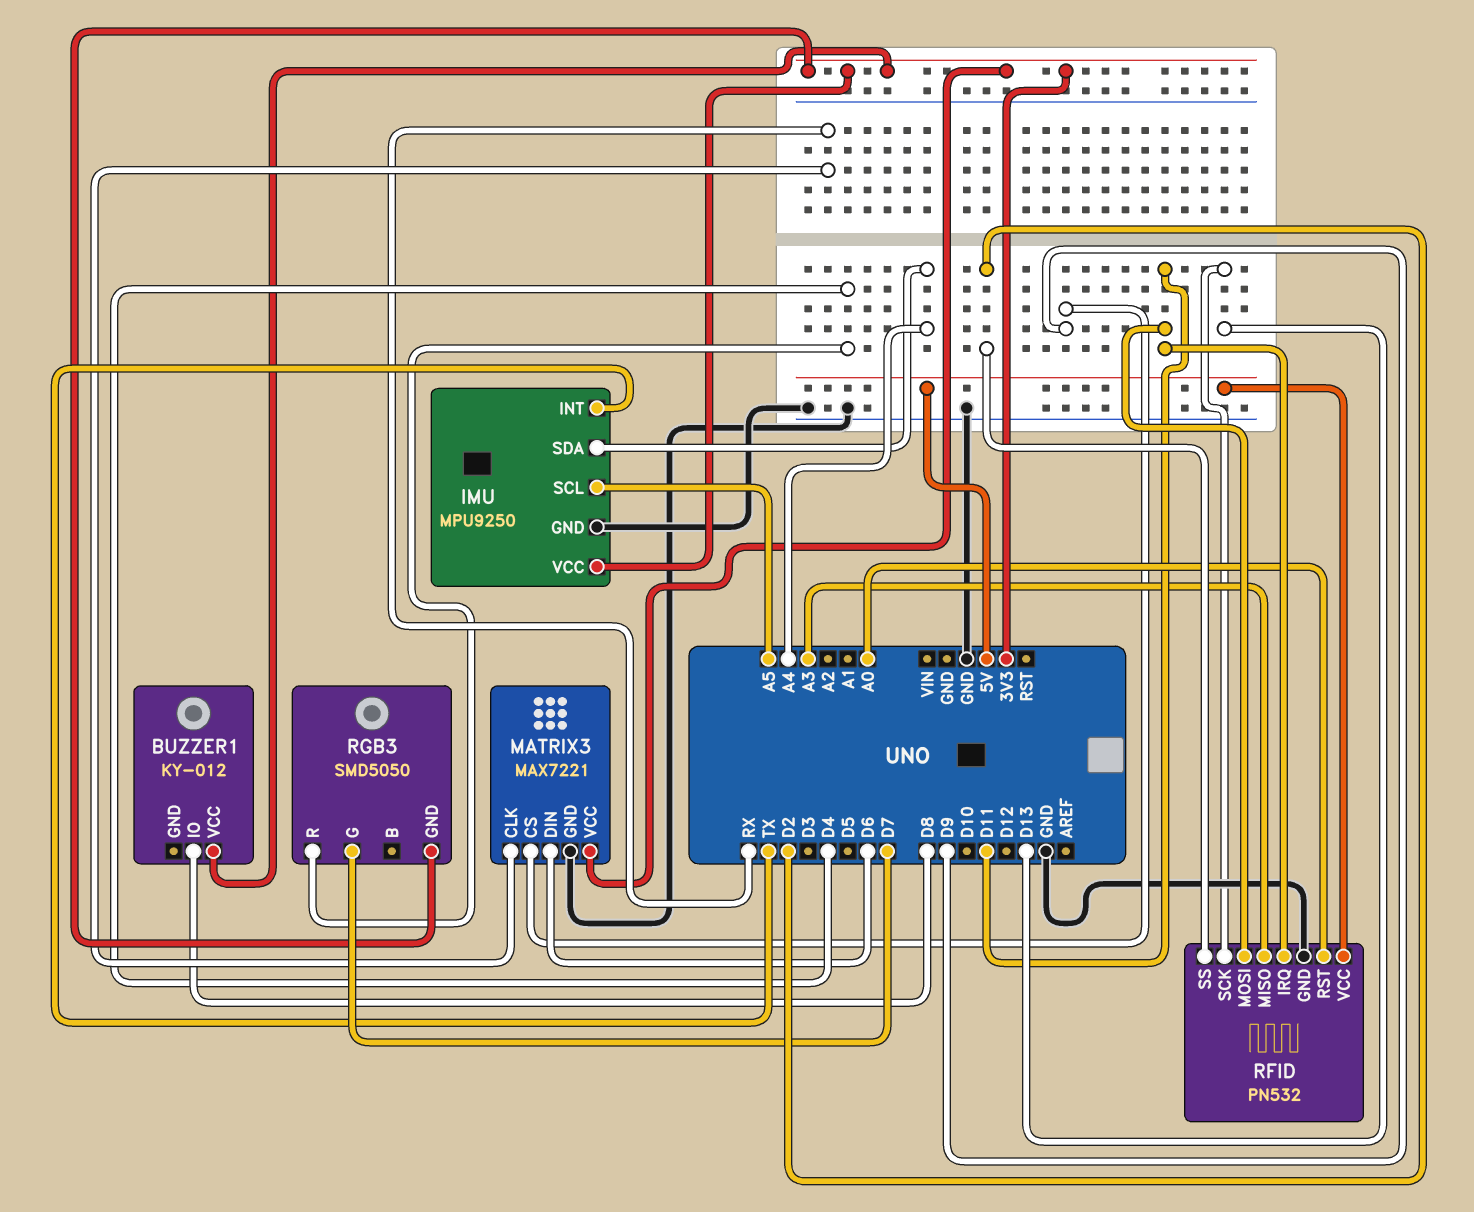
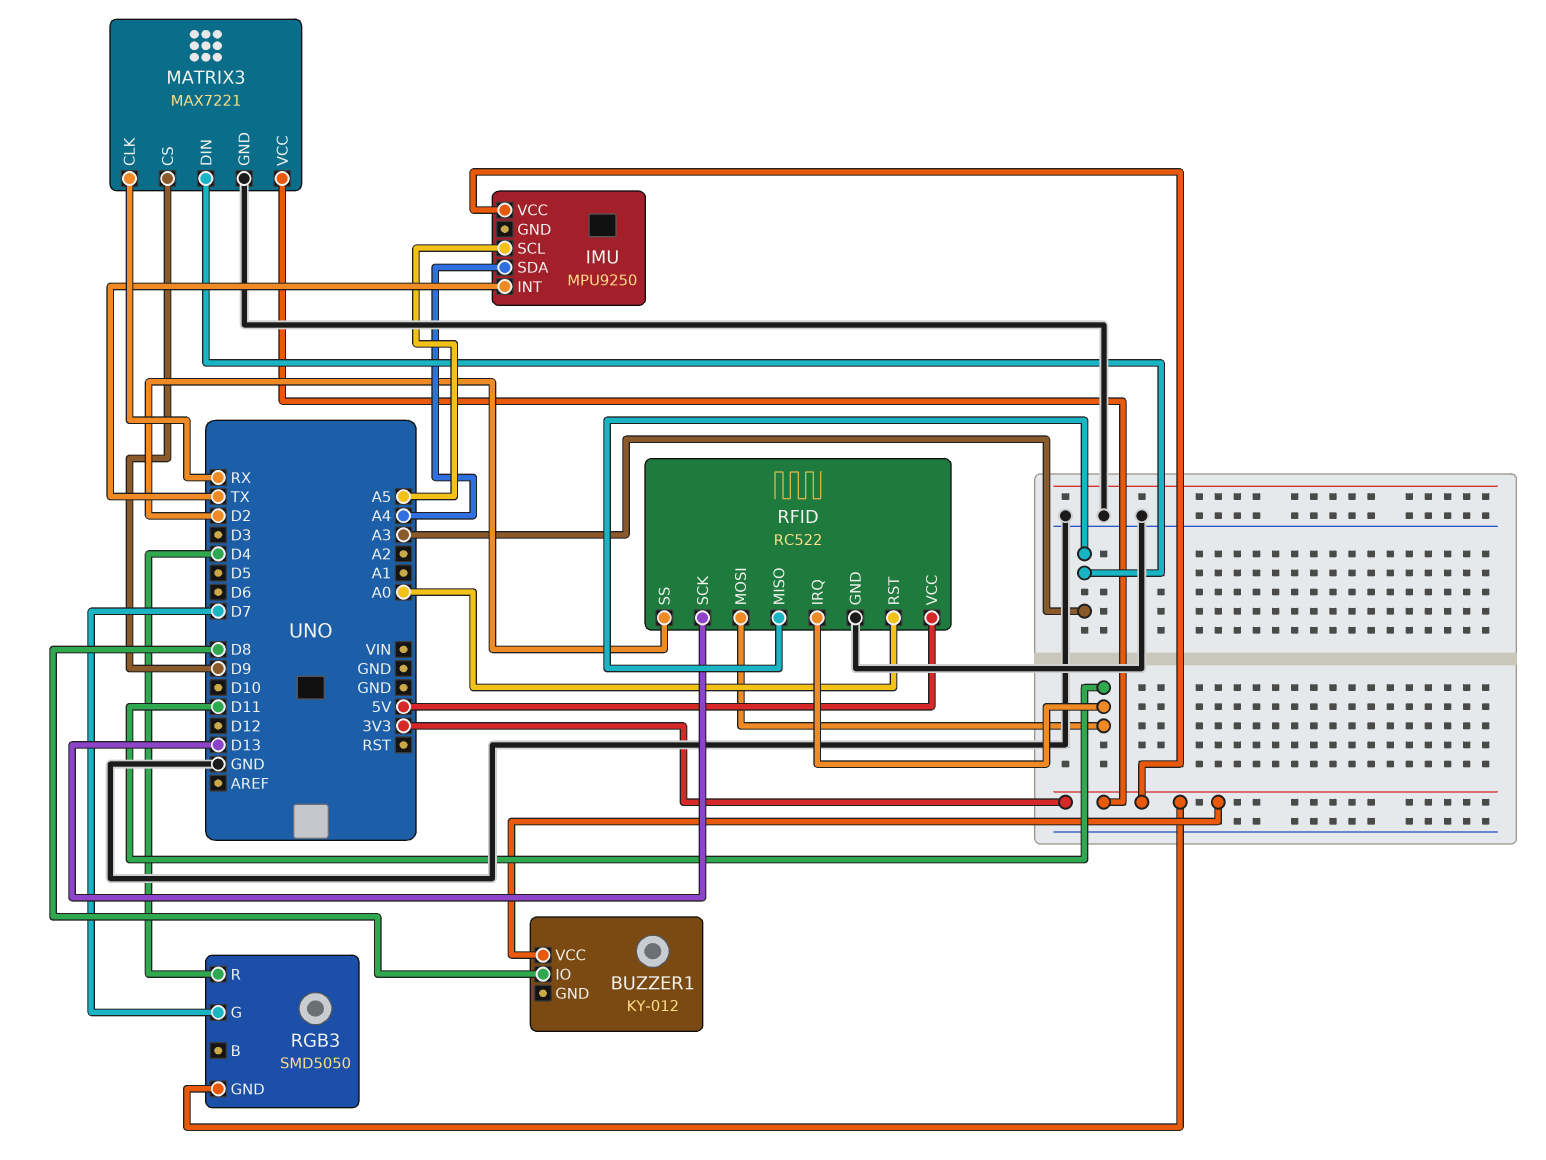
IMU pin GND: GND -> none
MATRIX3 pin DIN: D6 -> A3
RFID: PN532 -> RC522

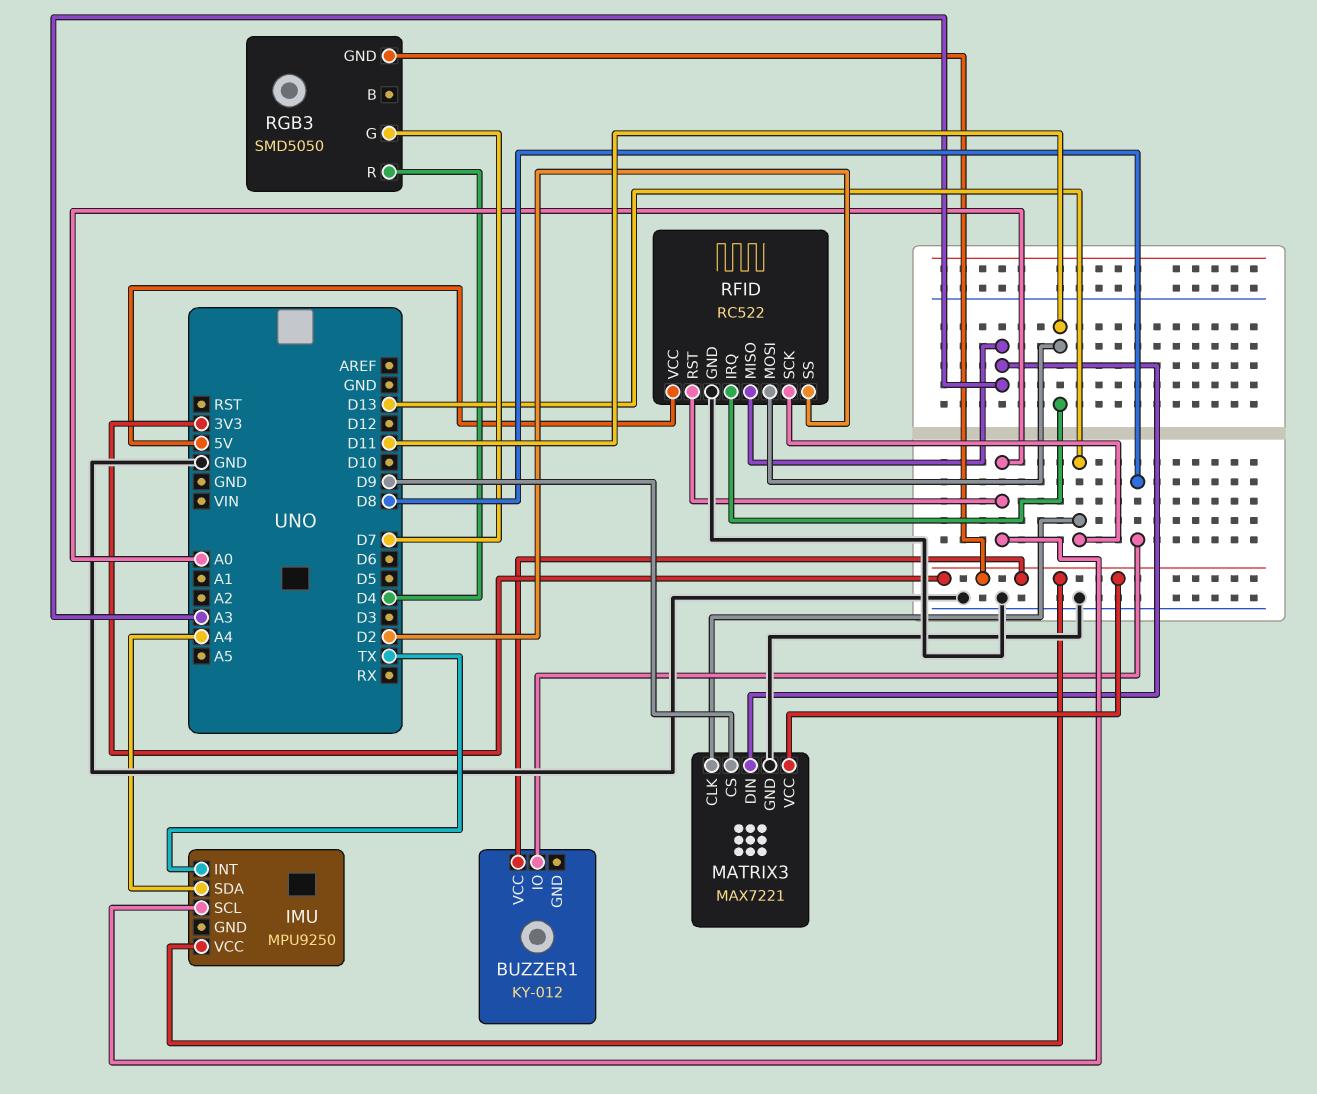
IMU pin SCL: A5 -> A0
MATRIX3 pin CLK: RX -> D13

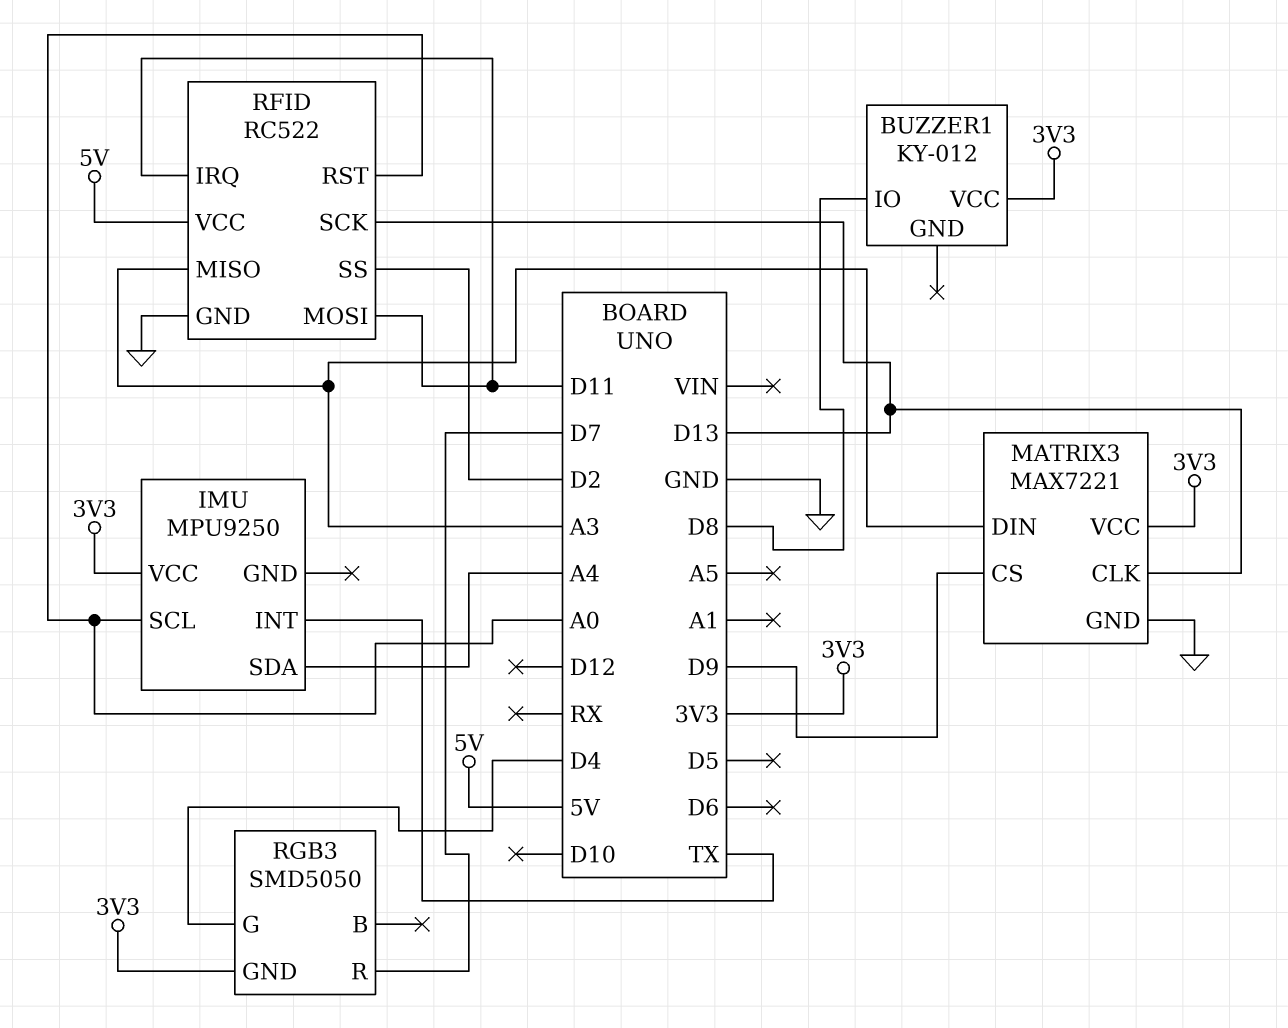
RGB3 pin G: D7 -> D4
RGB3 pin R: D4 -> D7

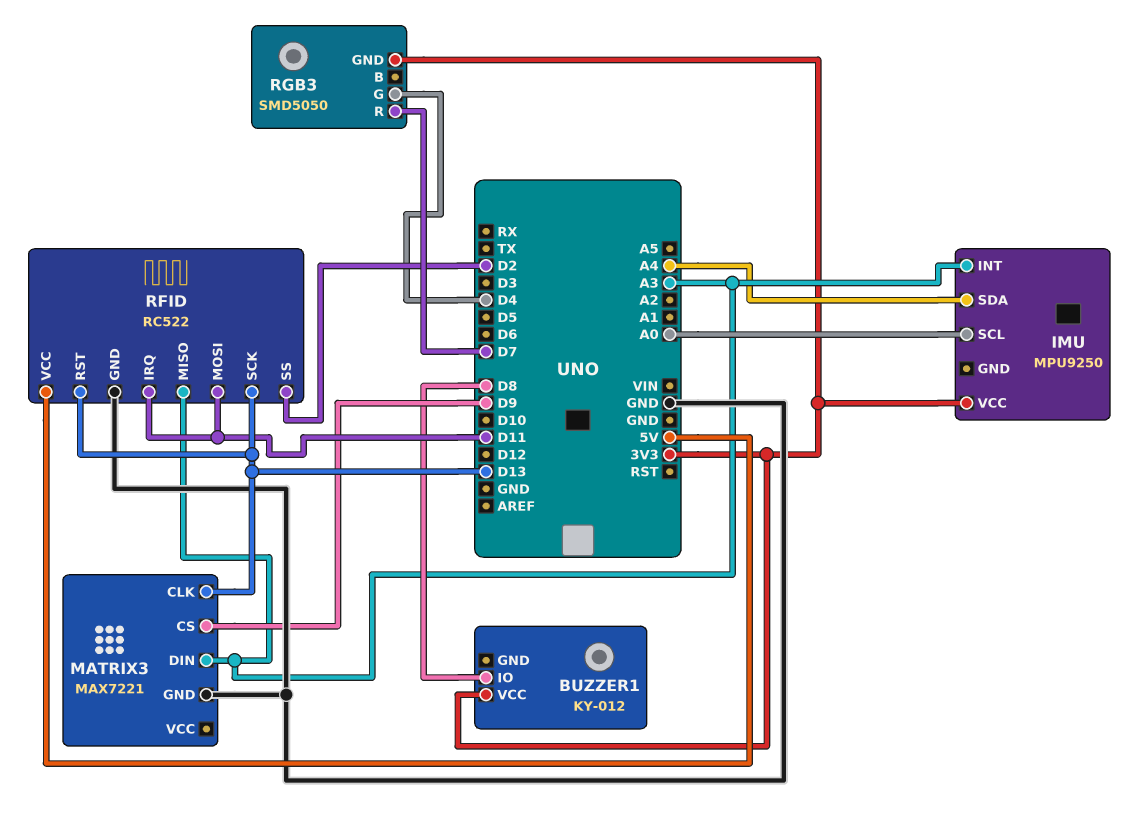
IMU pin INT: TX -> A3
MATRIX3 pin VCC: 3V3 -> none
RFID pin RST: A0 -> D13

